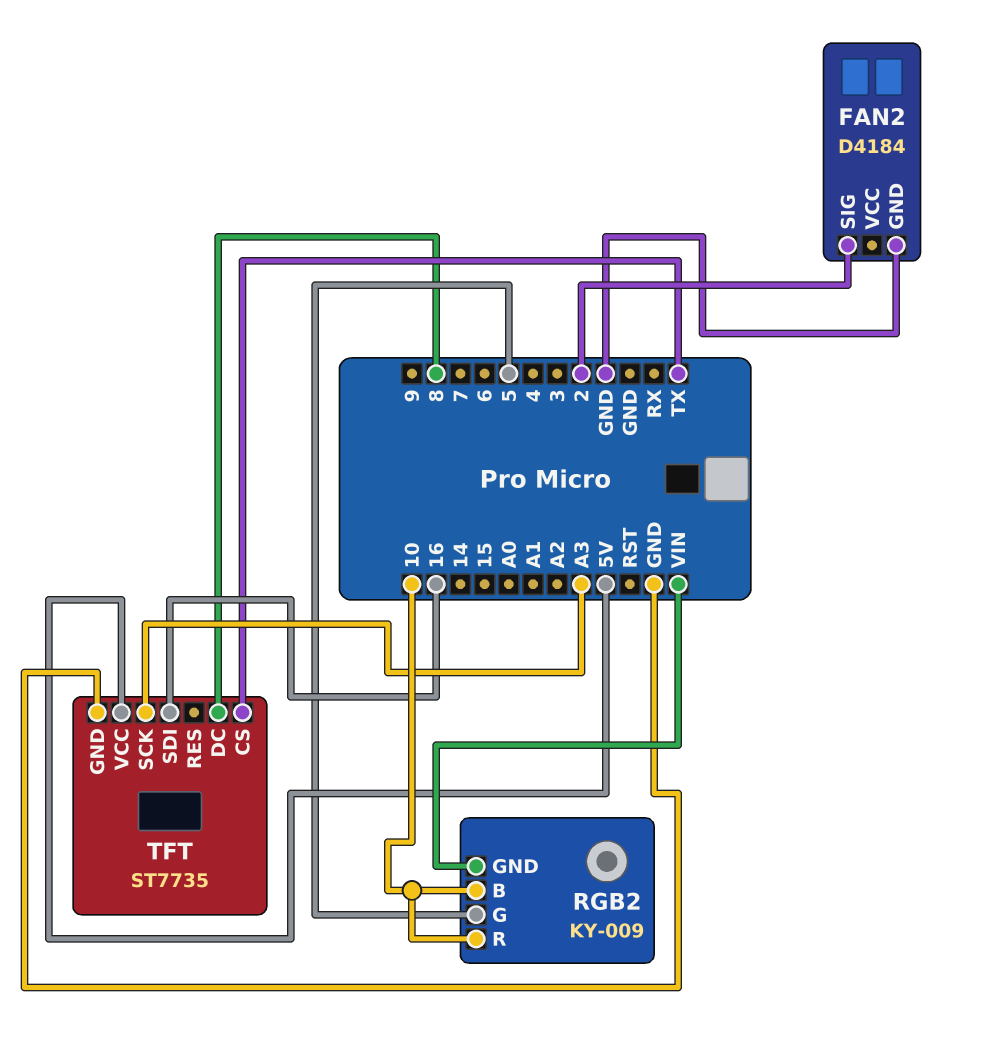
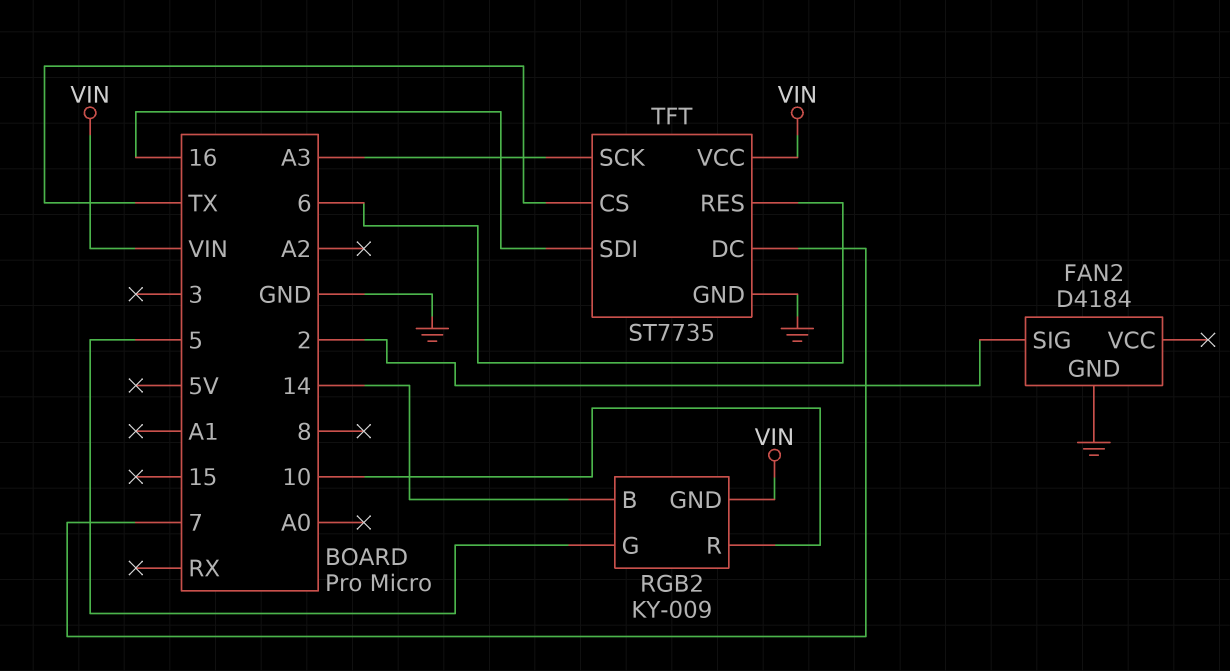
RGB2 pin B: 10 -> 14
TFT pin DC: 8 -> 7
TFT pin RES: none -> 6
TFT pin VCC: 5V -> VIN

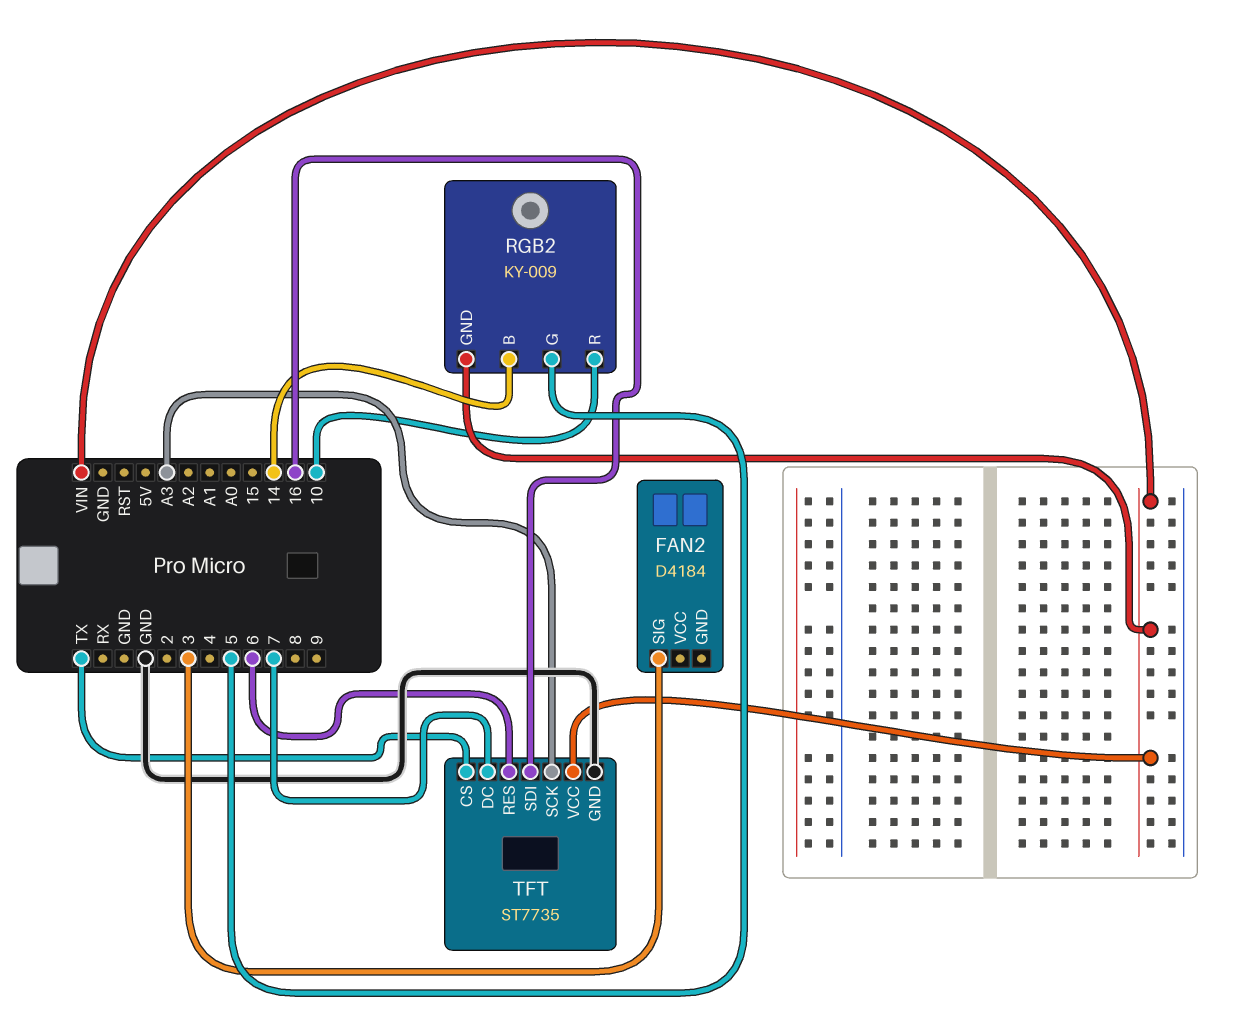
FAN2 pin GND: GND -> none
FAN2 pin SIG: 2 -> 3

